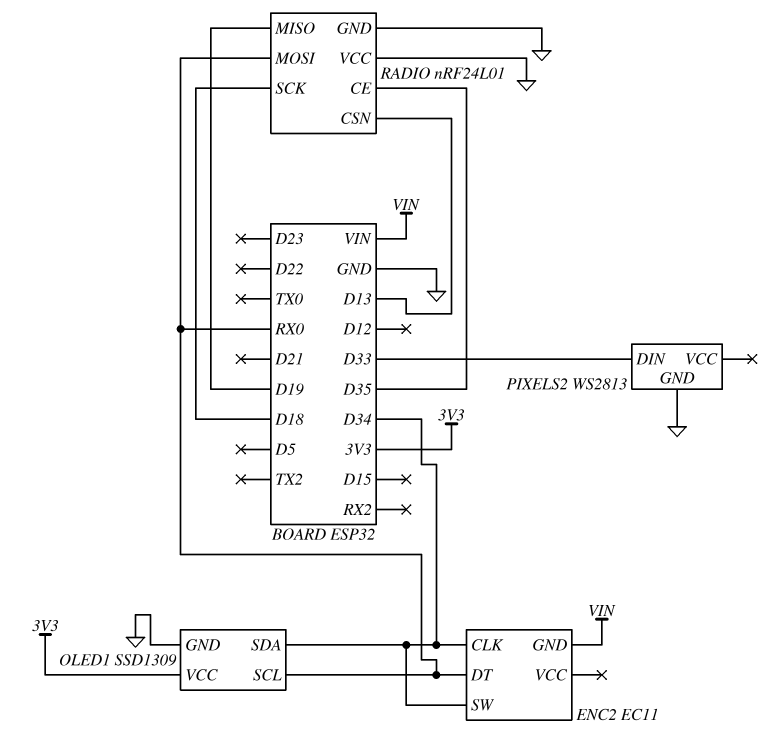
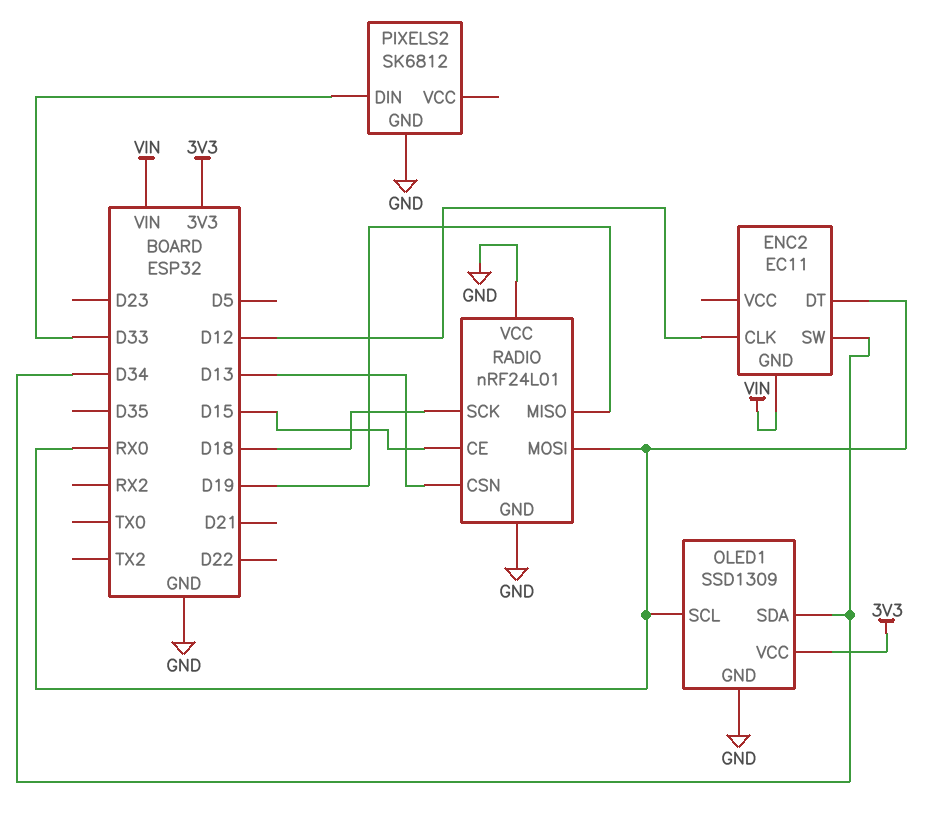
ENC2 pin CLK: D34 -> D12
PIXELS2: WS2813 -> SK6812
RADIO pin CE: D35 -> D15

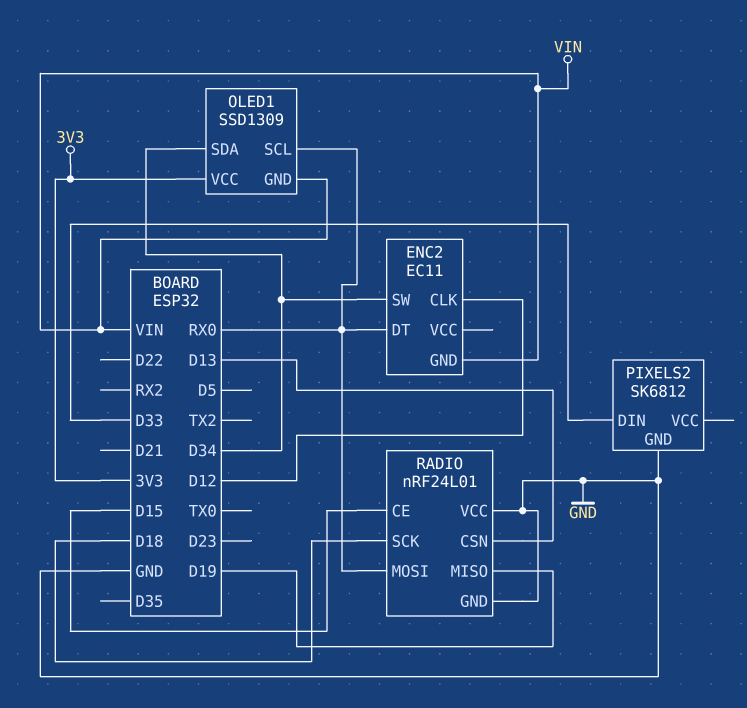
OLED1 pin GND: GND -> VIN

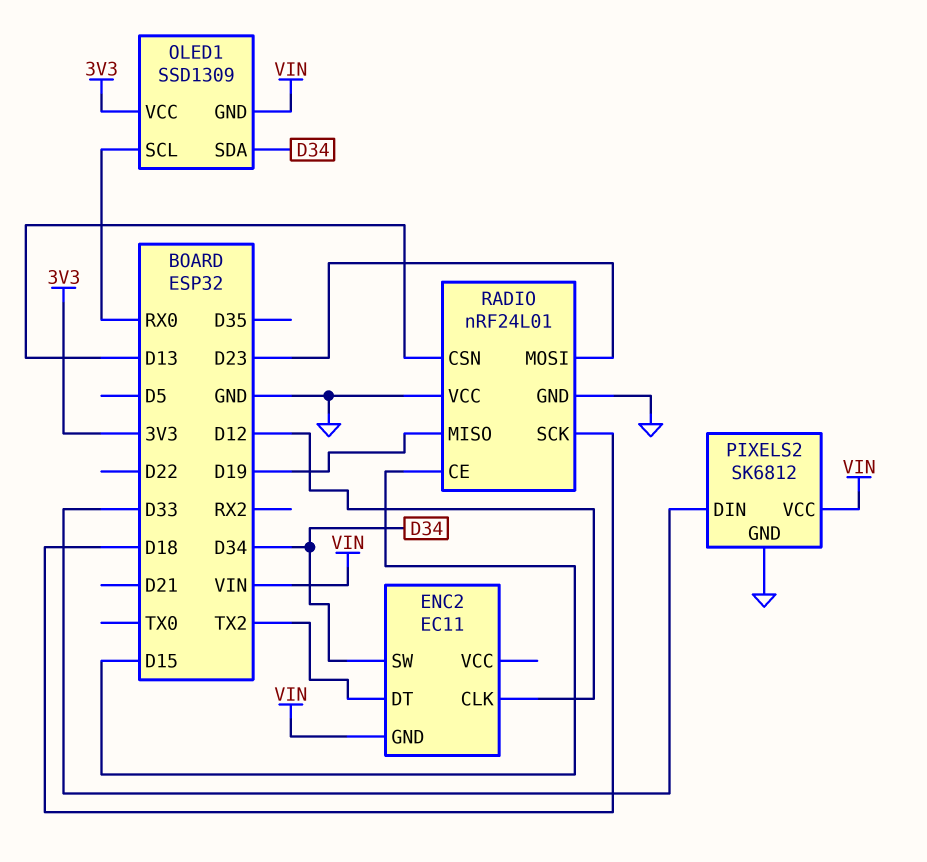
ENC2 pin DT: RX0 -> TX2
PIXELS2 pin VCC: none -> VIN
RADIO pin MOSI: RX0 -> D23

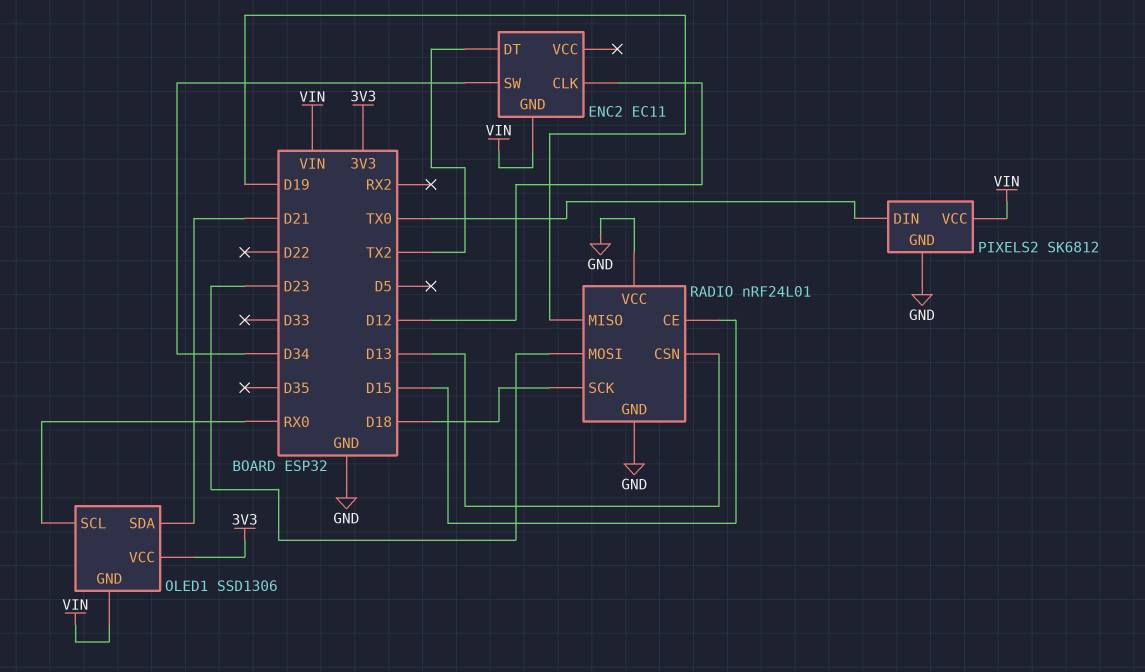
OLED1: SSD1309 -> SSD1306
OLED1 pin SDA: D34 -> D21
PIXELS2 pin DIN: D33 -> TX0

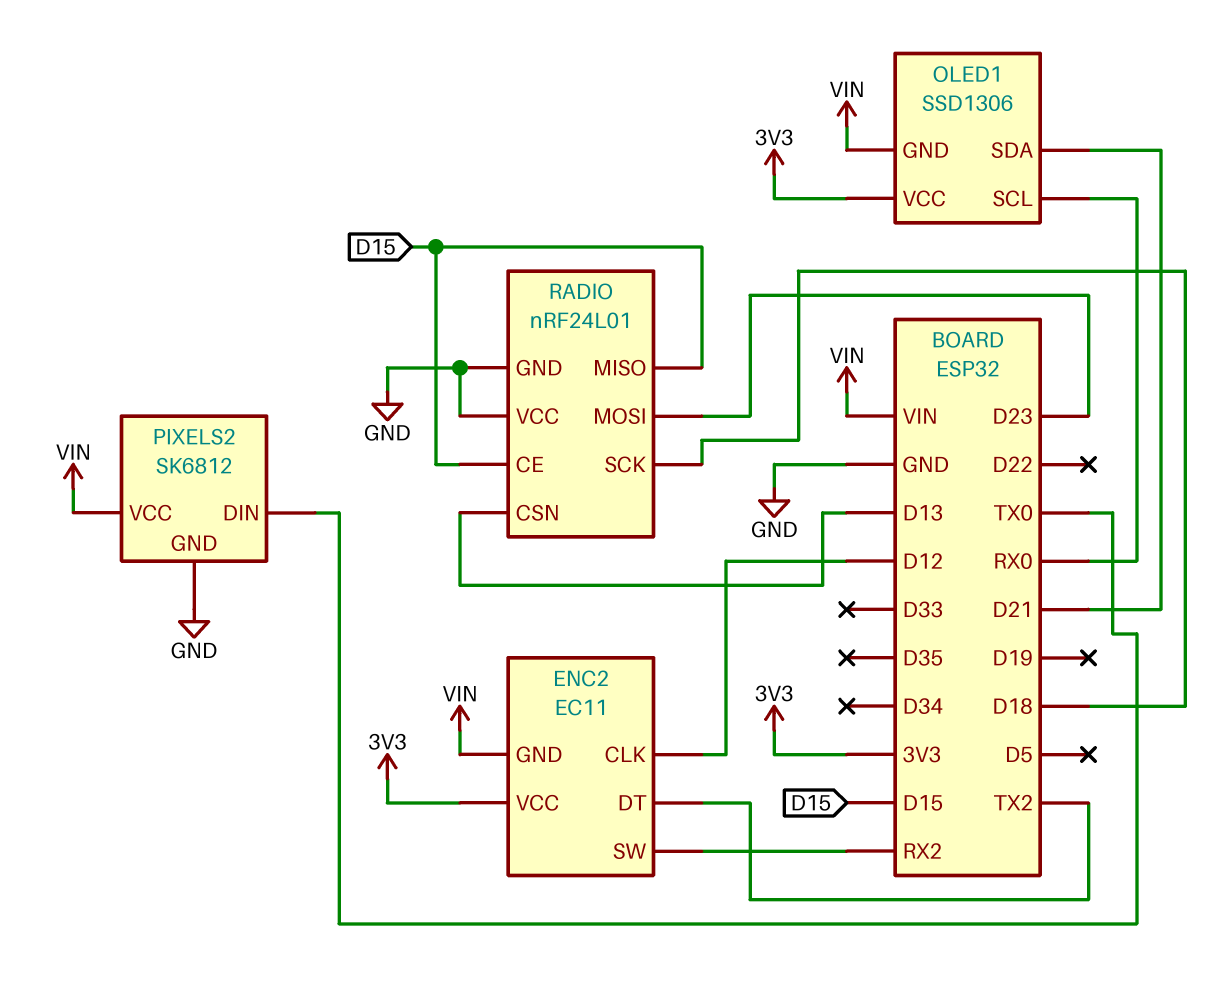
ENC2 pin SW: D34 -> RX2
ENC2 pin VCC: none -> 3V3
RADIO pin MISO: D19 -> D15

